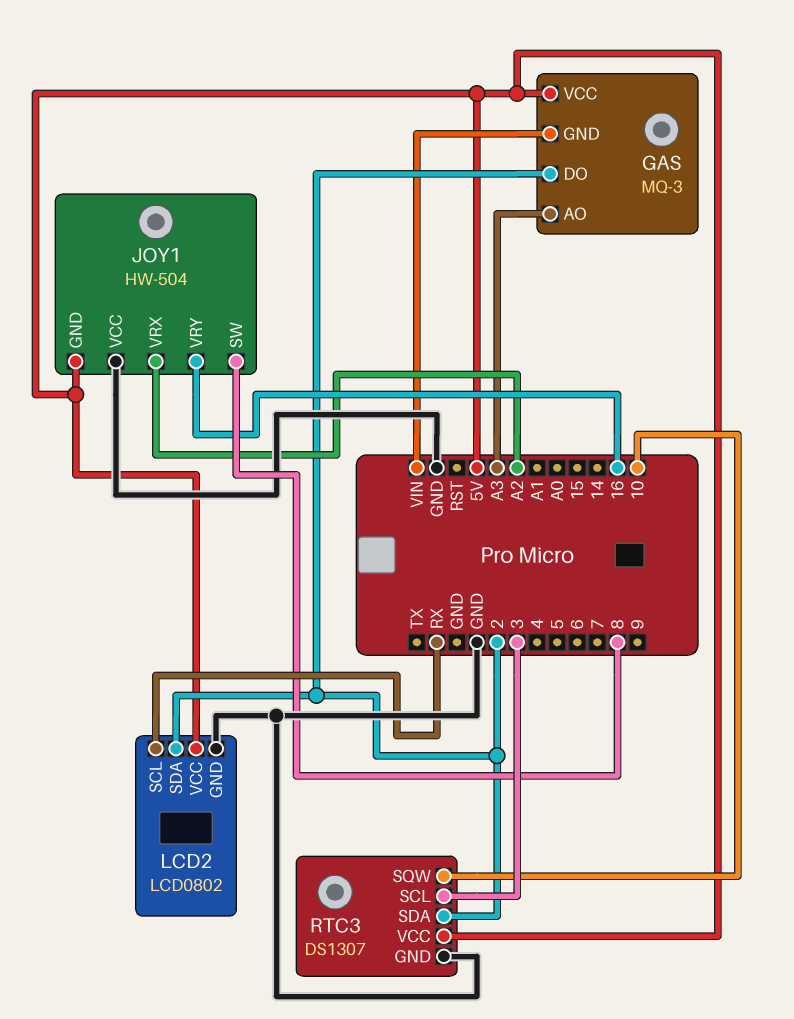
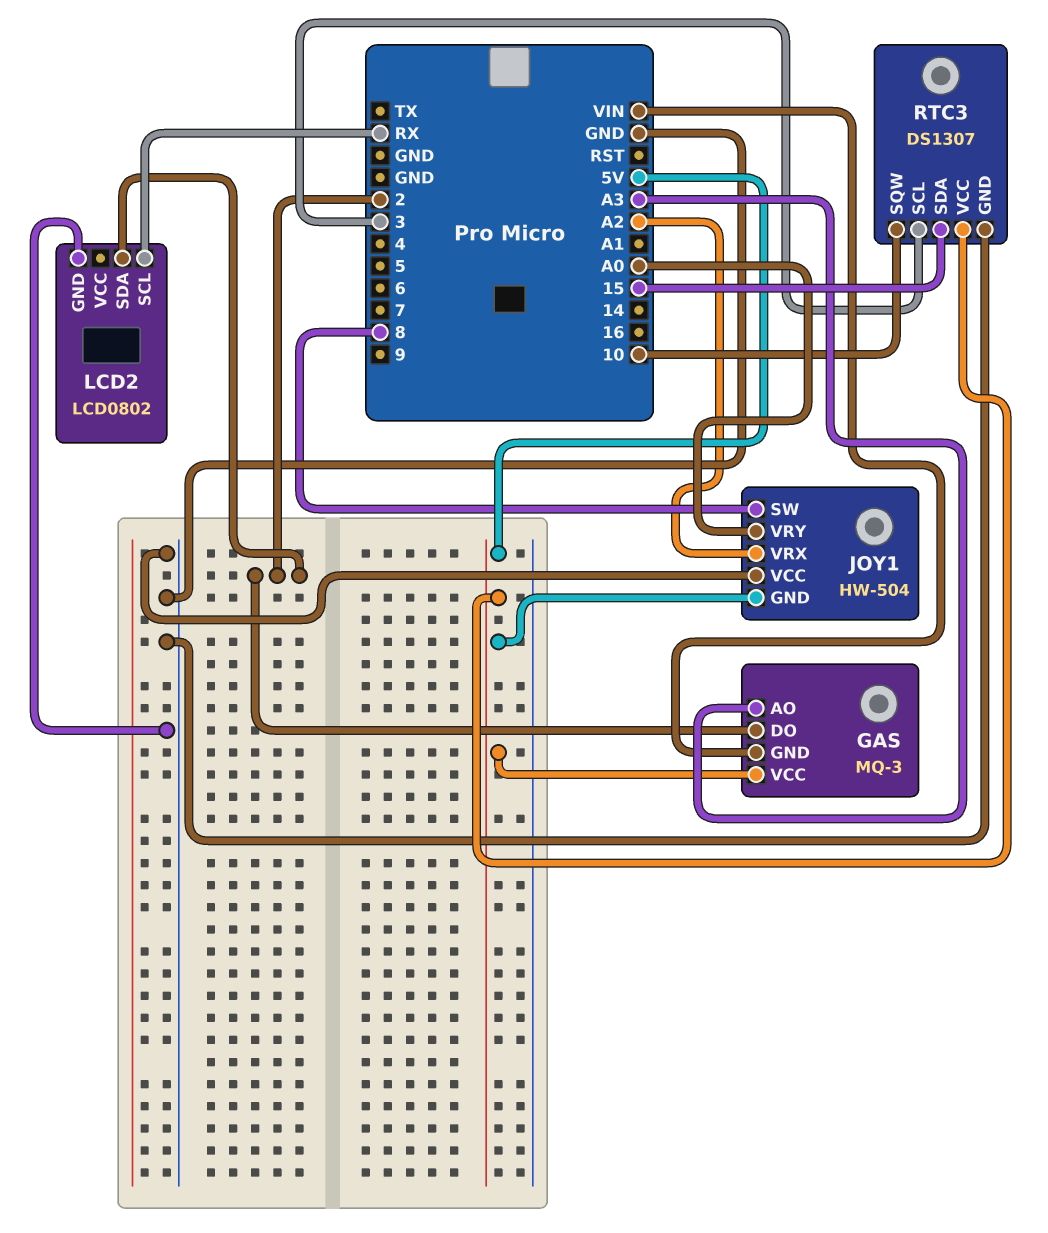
JOY1 pin VRY: 16 -> A0
LCD2 pin VCC: 5V -> none
RTC3 pin SDA: 2 -> 15

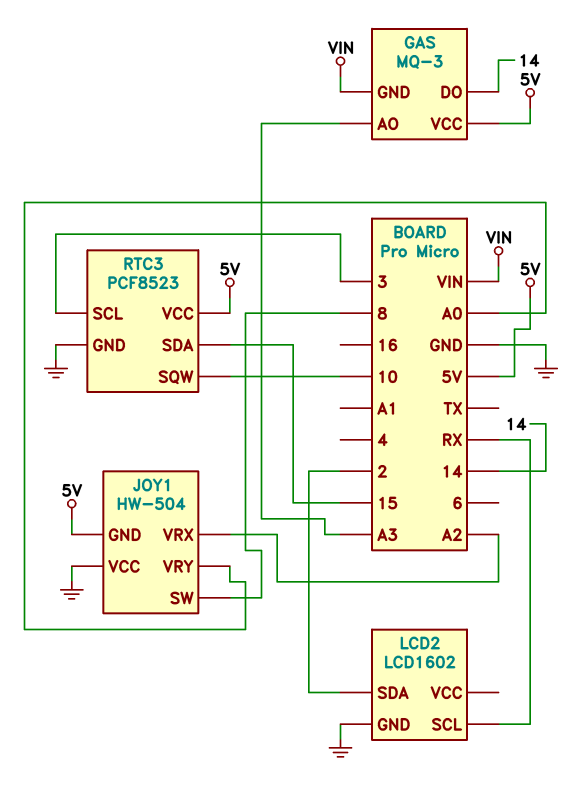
GAS pin DO: 2 -> 14
LCD2: LCD0802 -> LCD1602
RTC3: DS1307 -> PCF8523

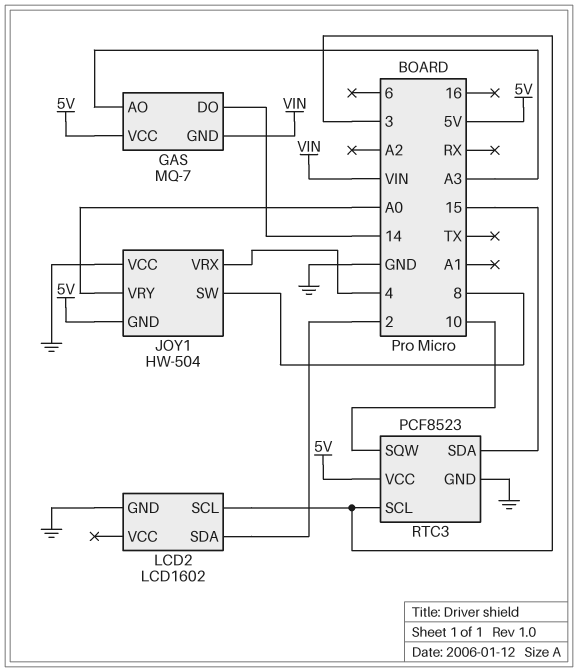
GAS: MQ-3 -> MQ-7
JOY1 pin VRX: A2 -> 4
LCD2 pin SCL: RX -> 3

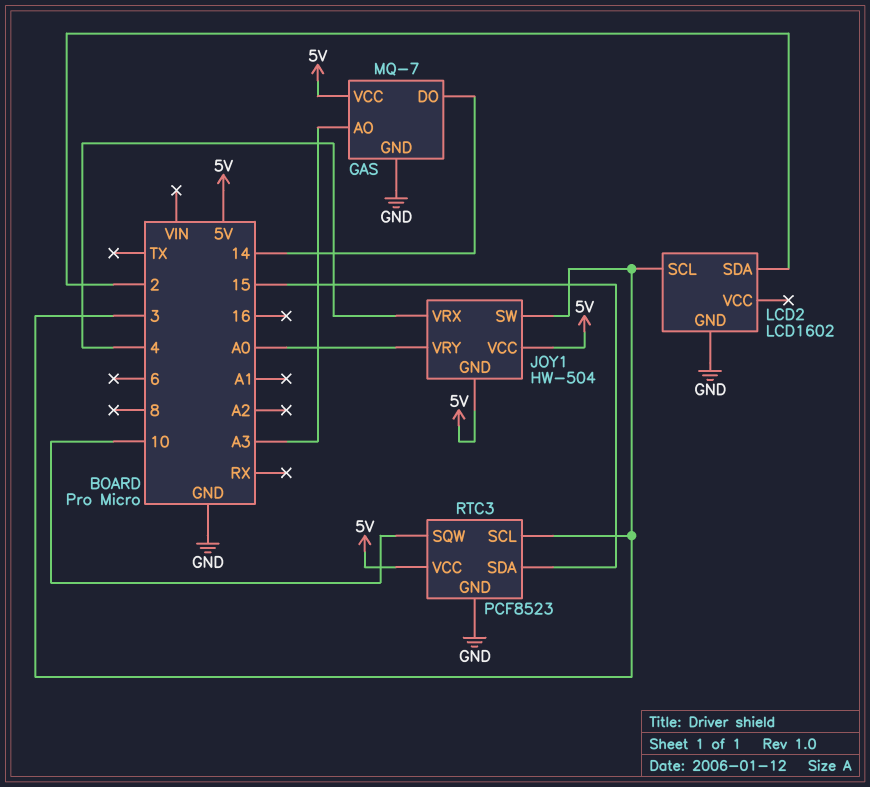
GAS pin GND: VIN -> GND
JOY1 pin SW: 8 -> 3
JOY1 pin VCC: GND -> 5V

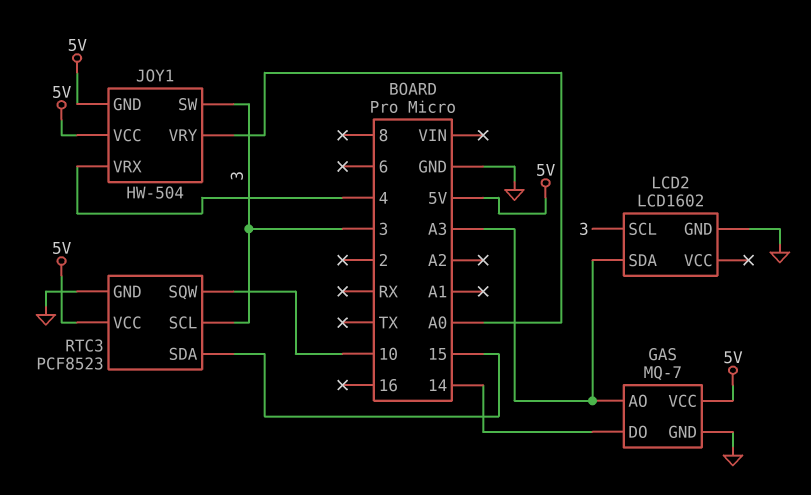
LCD2 pin SDA: 2 -> A3

